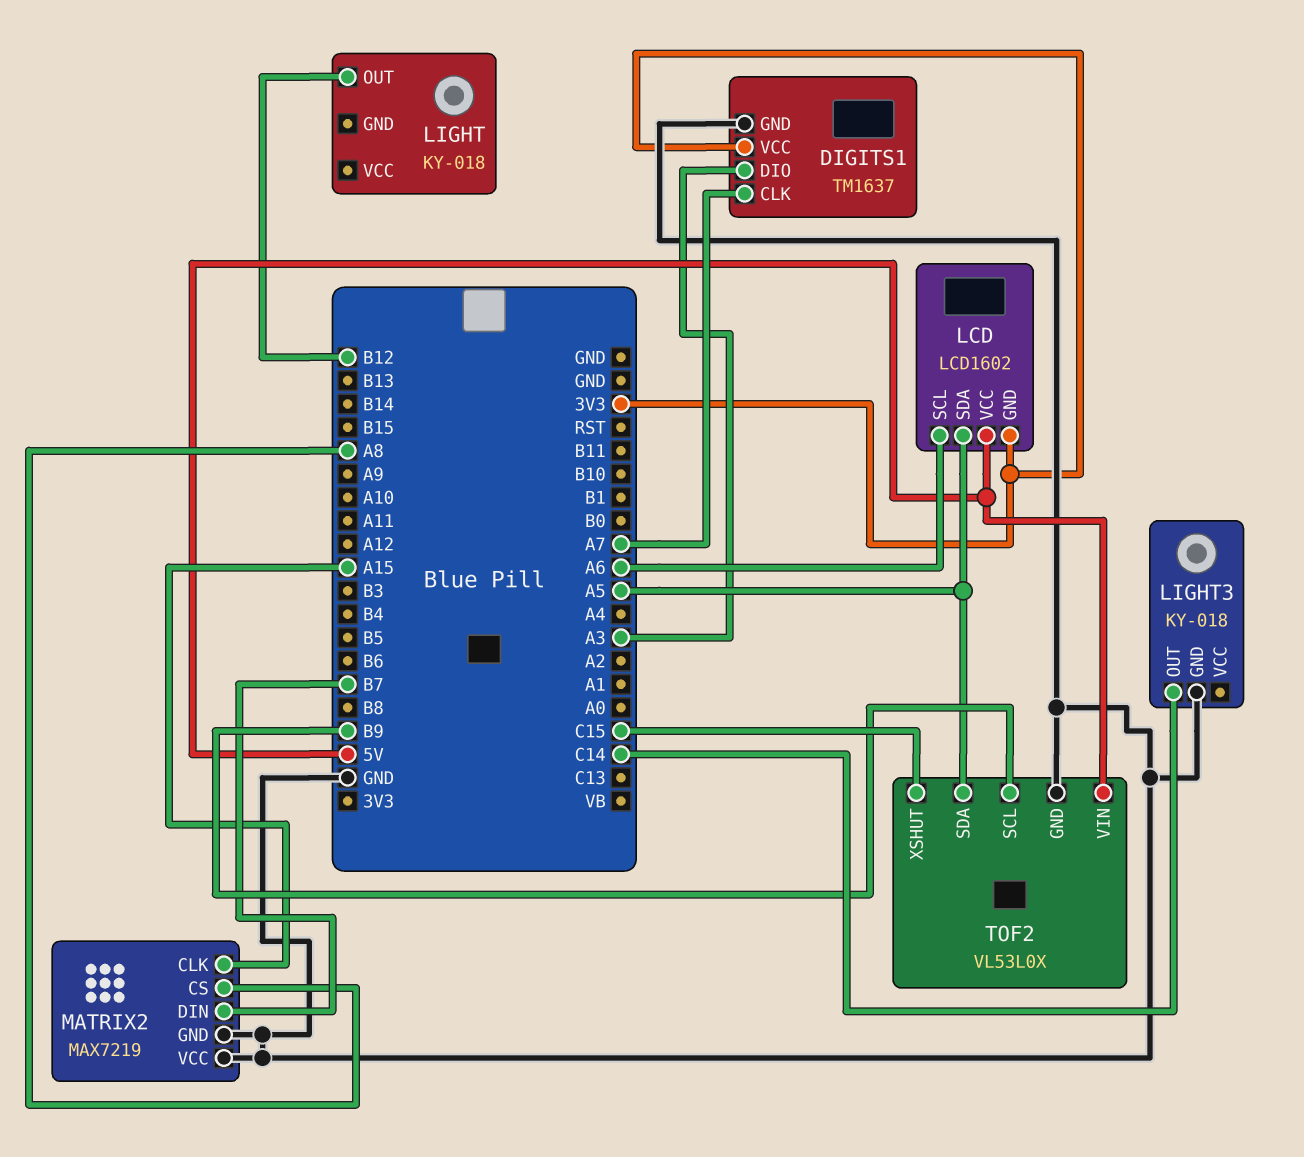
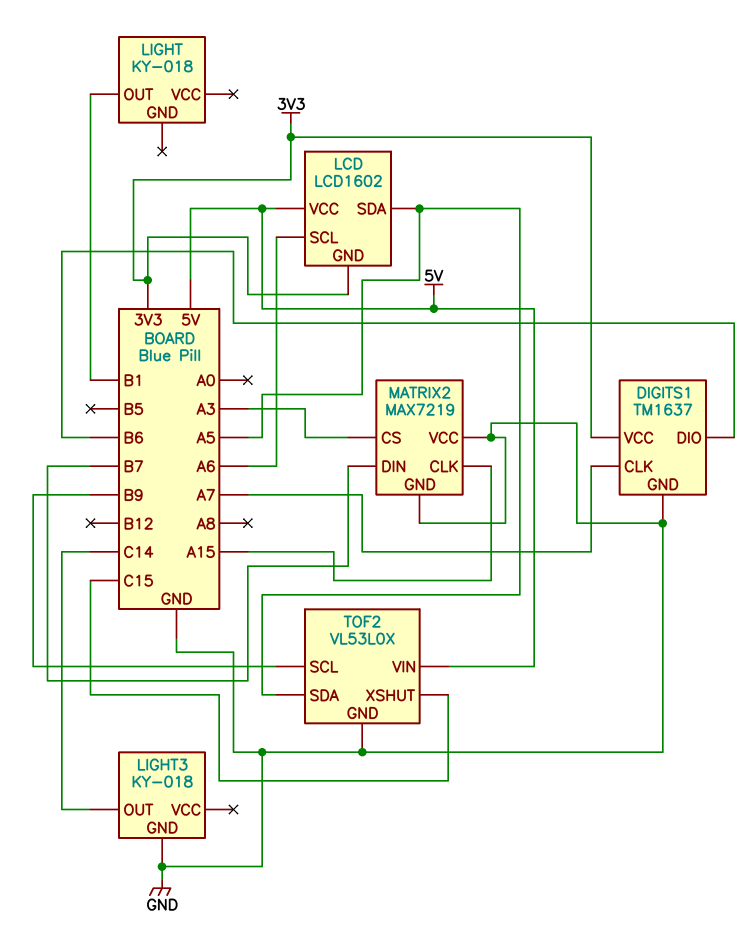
DIGITS1 pin DIO: A3 -> B6
LIGHT pin OUT: B12 -> B1
MATRIX2 pin CS: A8 -> A3

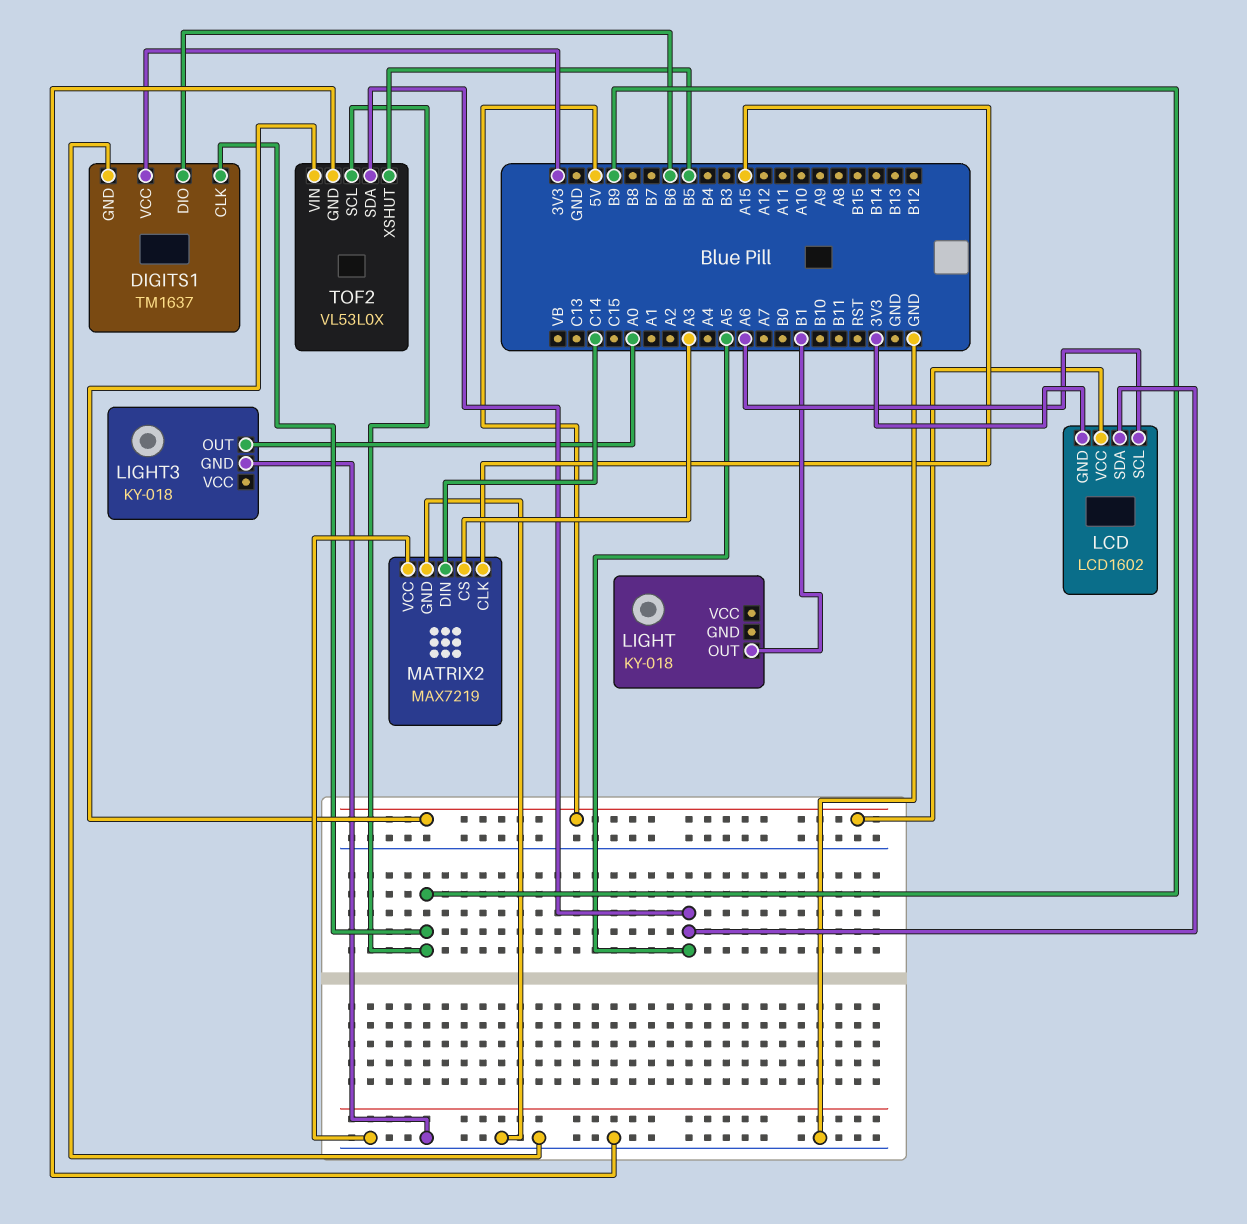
DIGITS1 pin CLK: A7 -> B9
LIGHT3 pin OUT: C14 -> A0
MATRIX2 pin DIN: B7 -> C14
TOF2 pin XSHUT: C15 -> B5

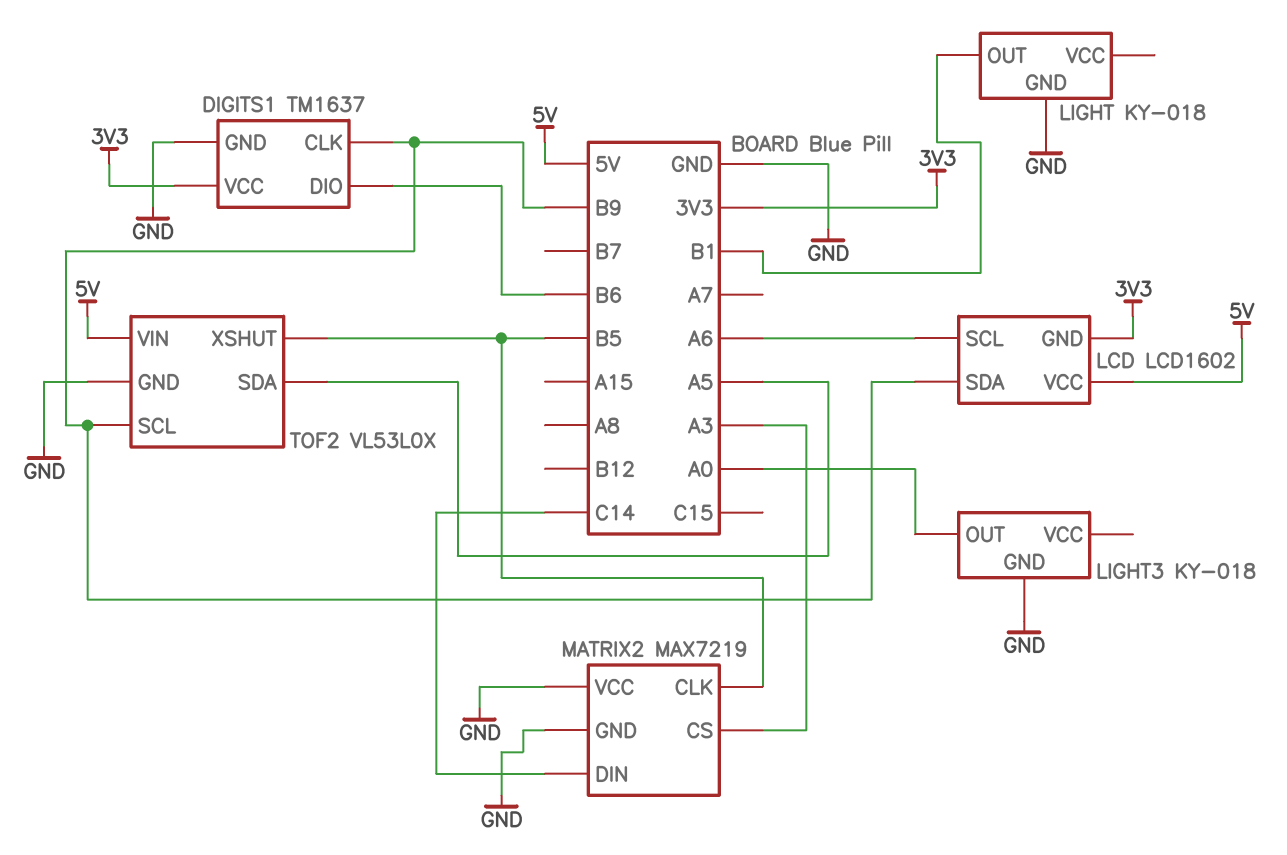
LCD pin SDA: A5 -> B9
LIGHT pin GND: none -> GND
MATRIX2 pin CLK: A15 -> B5

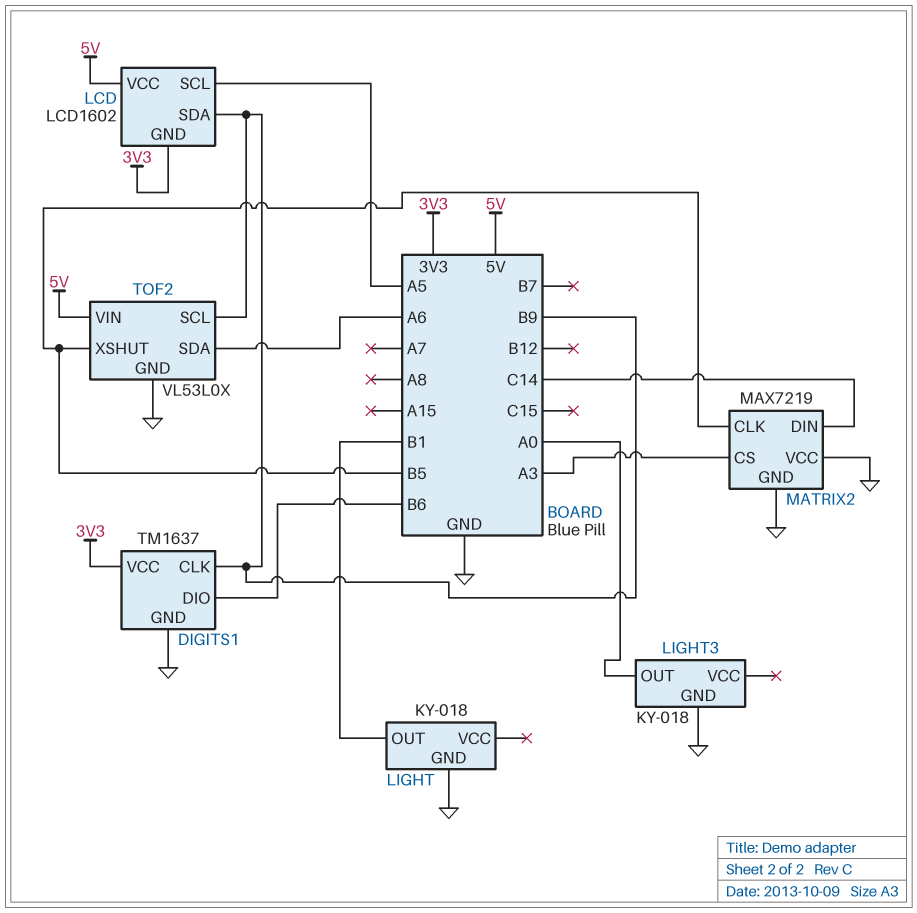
LCD pin SCL: A6 -> A5
TOF2 pin SDA: A5 -> A6

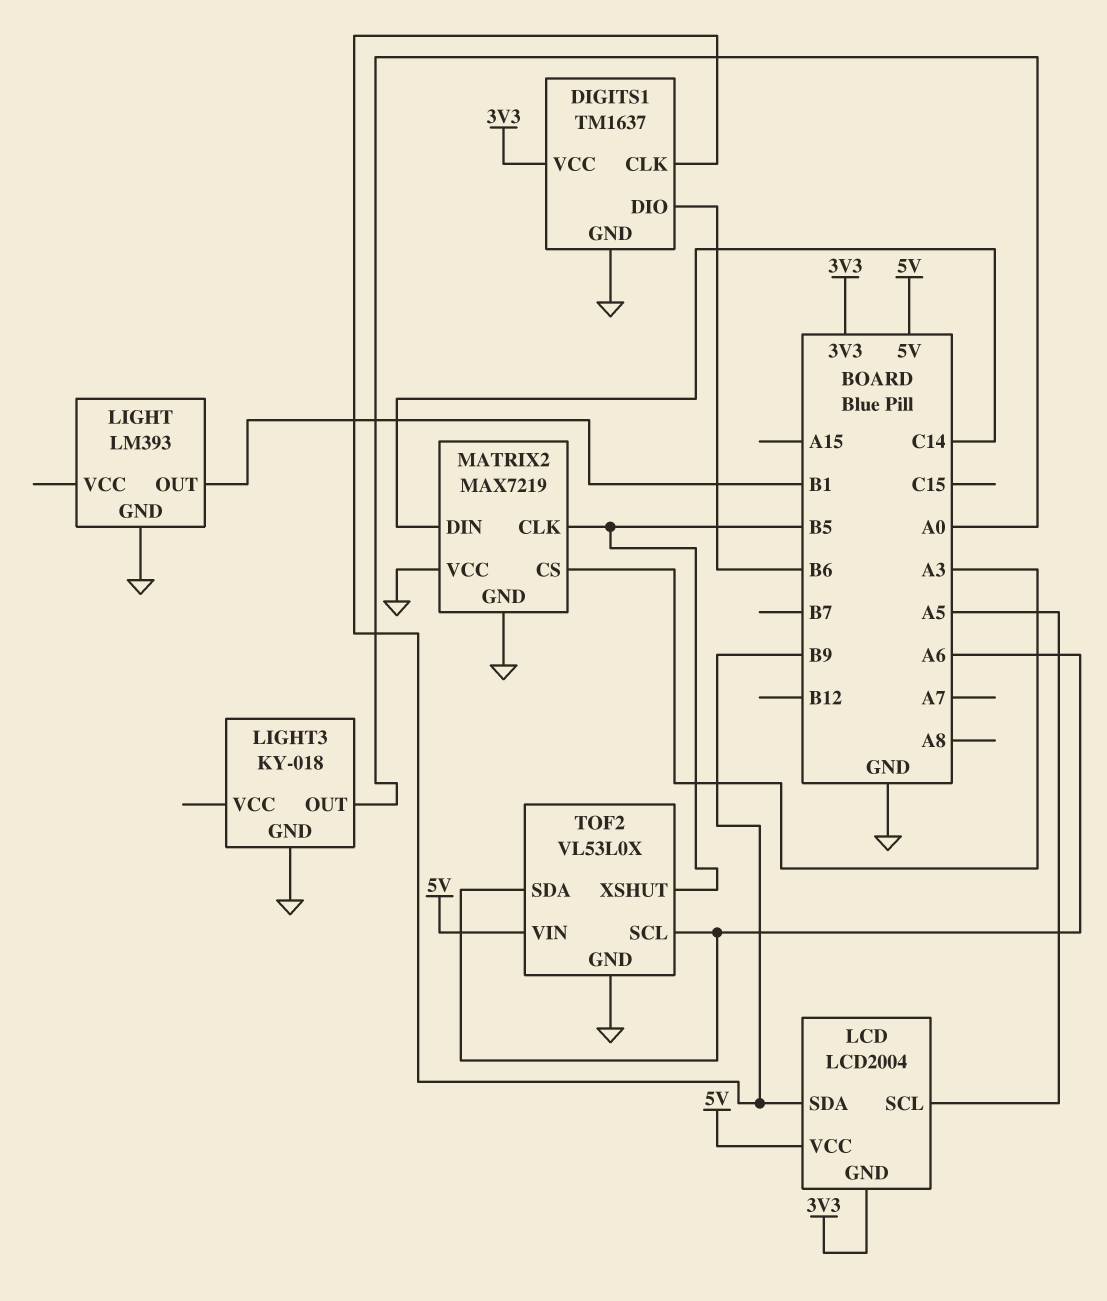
LCD: LCD1602 -> LCD2004
LIGHT: KY-018 -> LM393
TOF2 pin SCL: B9 -> A6

